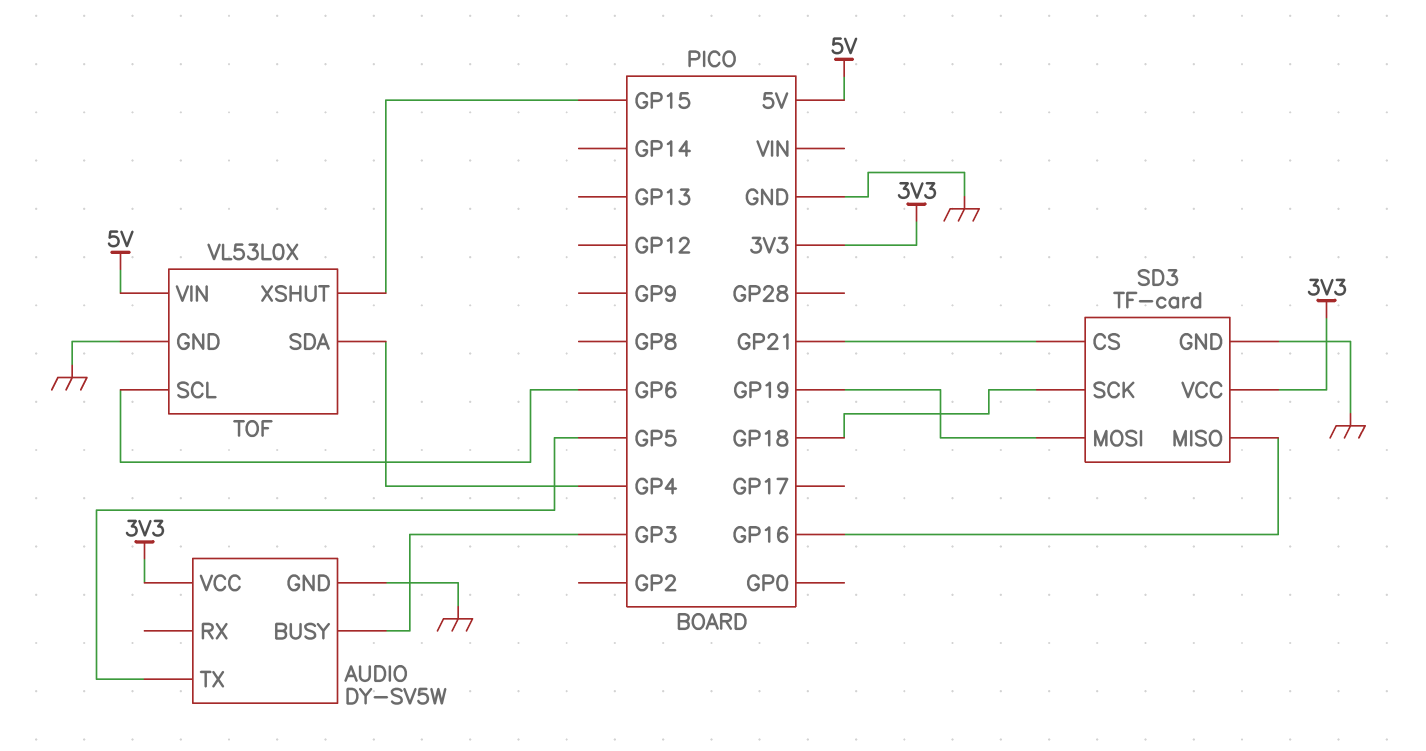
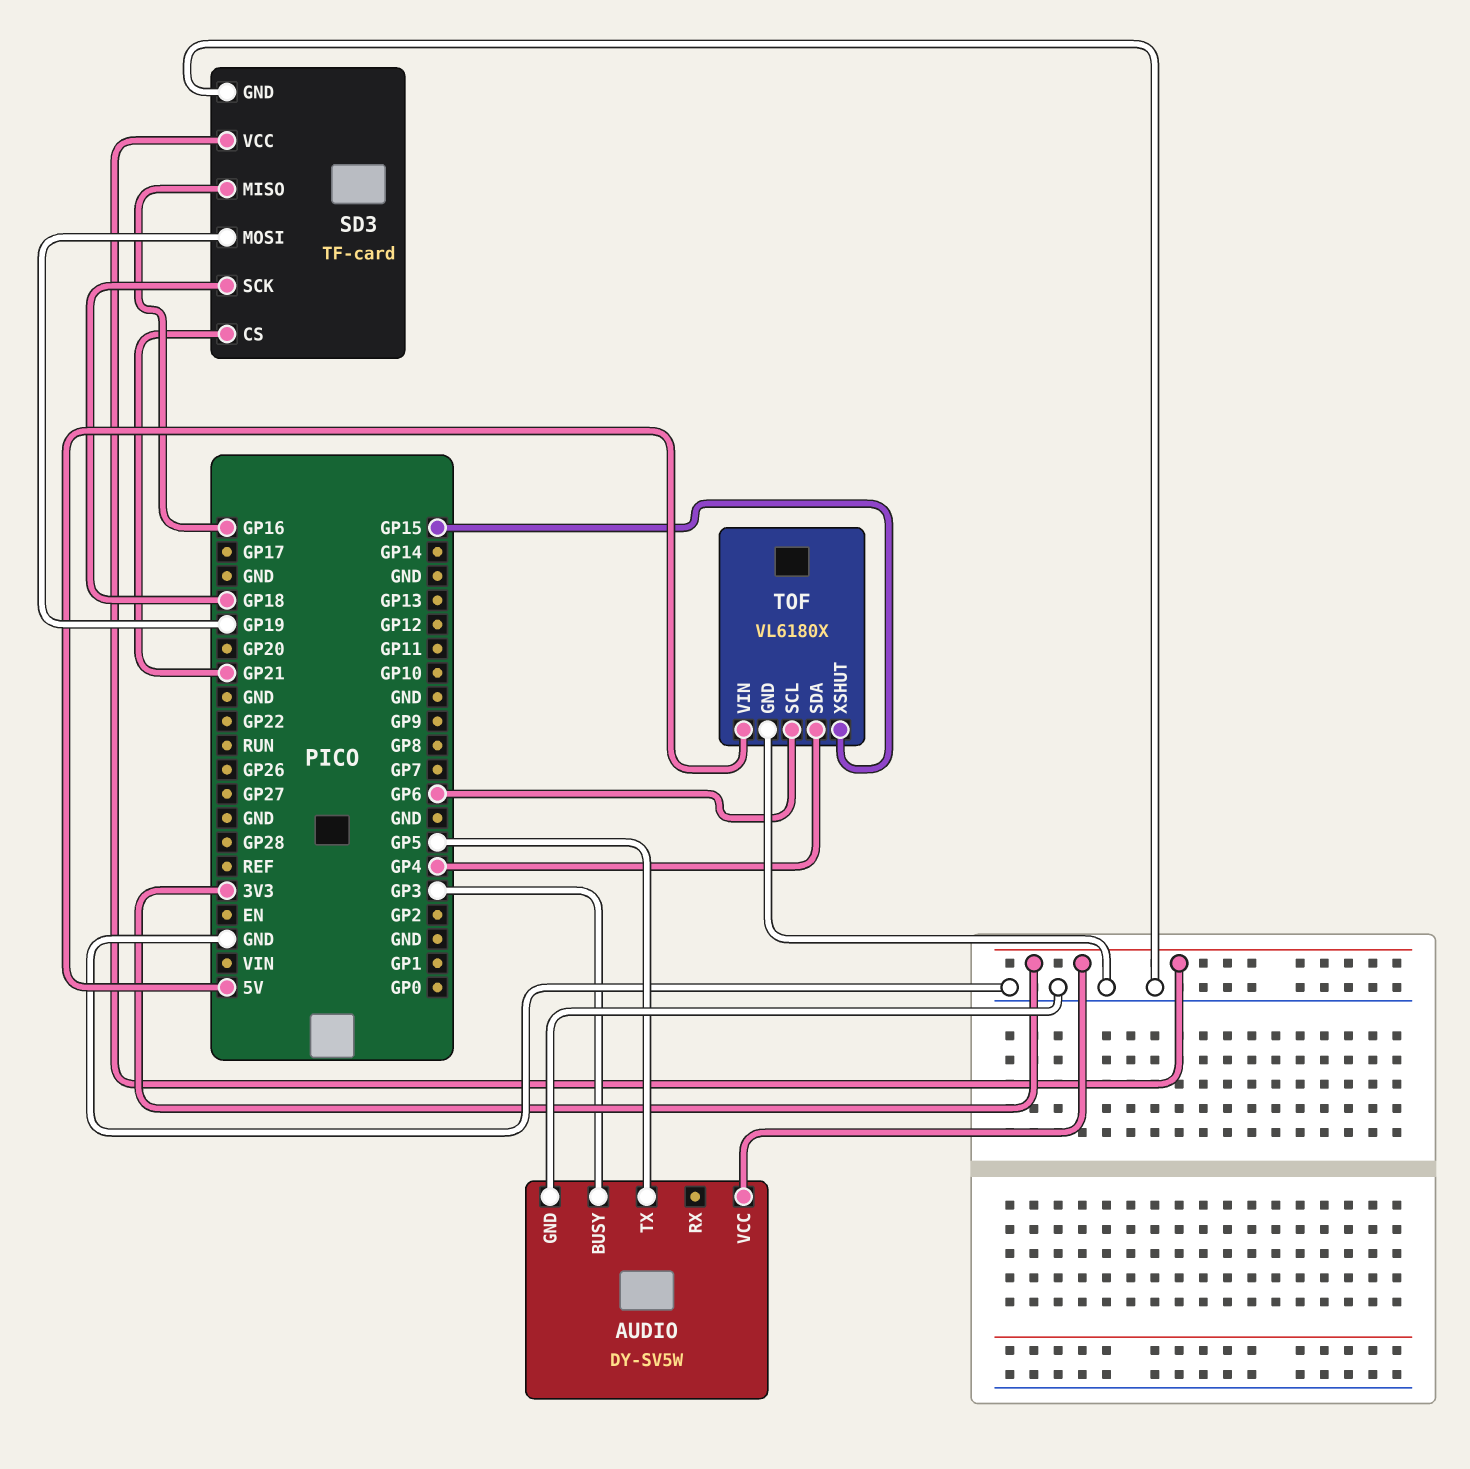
TOF: VL53L0X -> VL6180X

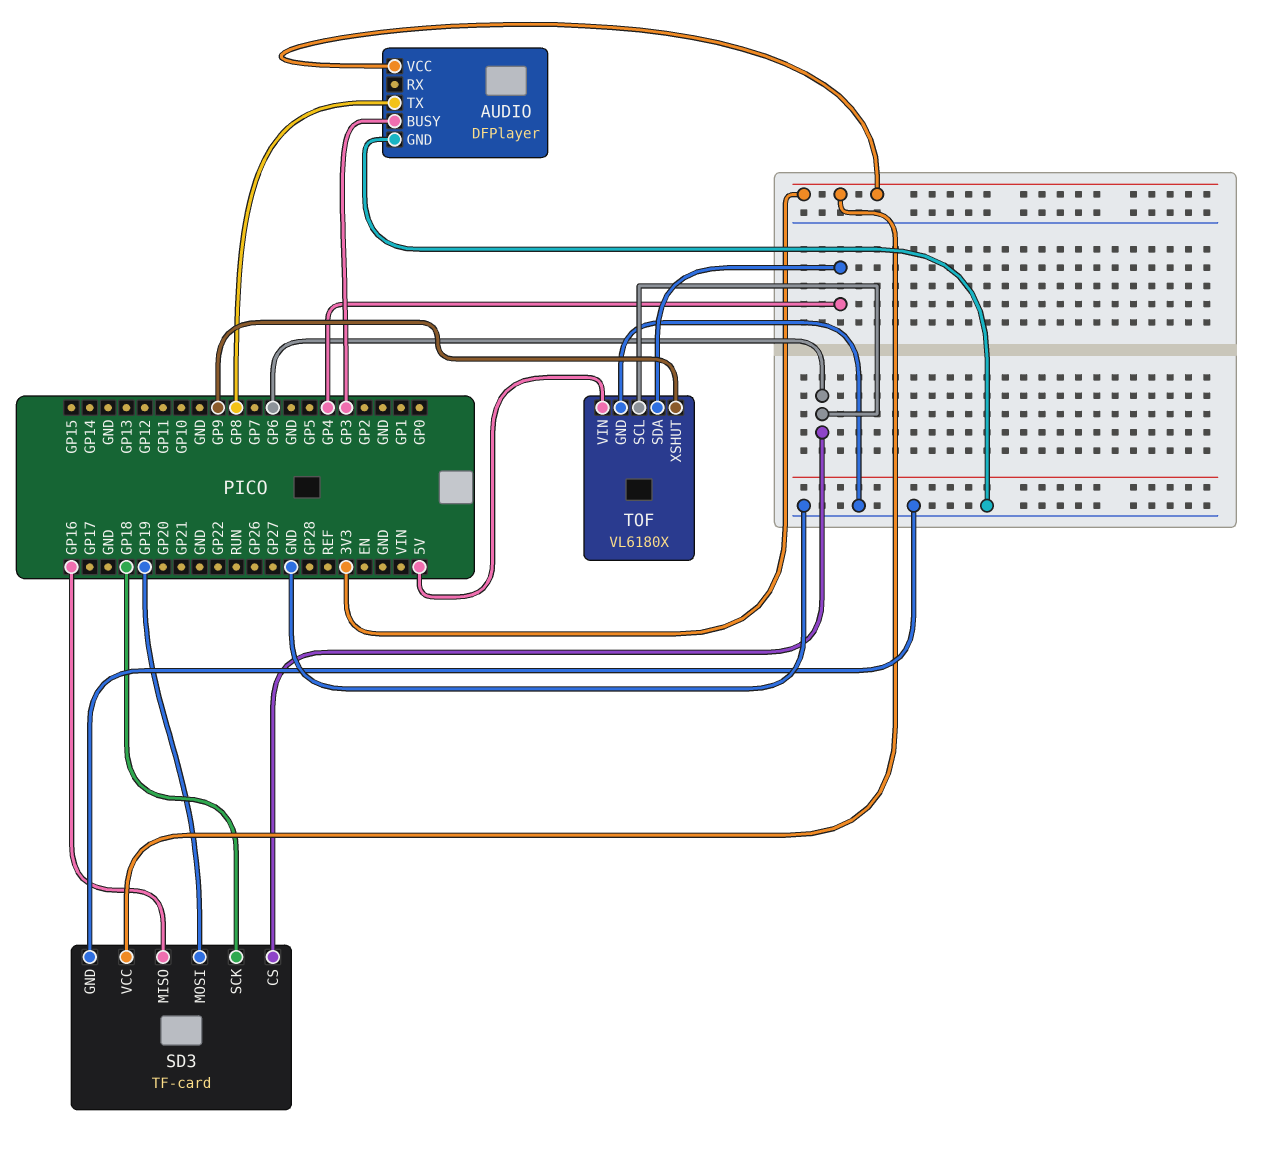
AUDIO: DY-SV5W -> DFPlayer
AUDIO pin TX: GP5 -> GP8
SD3 pin CS: GP21 -> GP6
TOF pin XSHUT: GP15 -> GP9

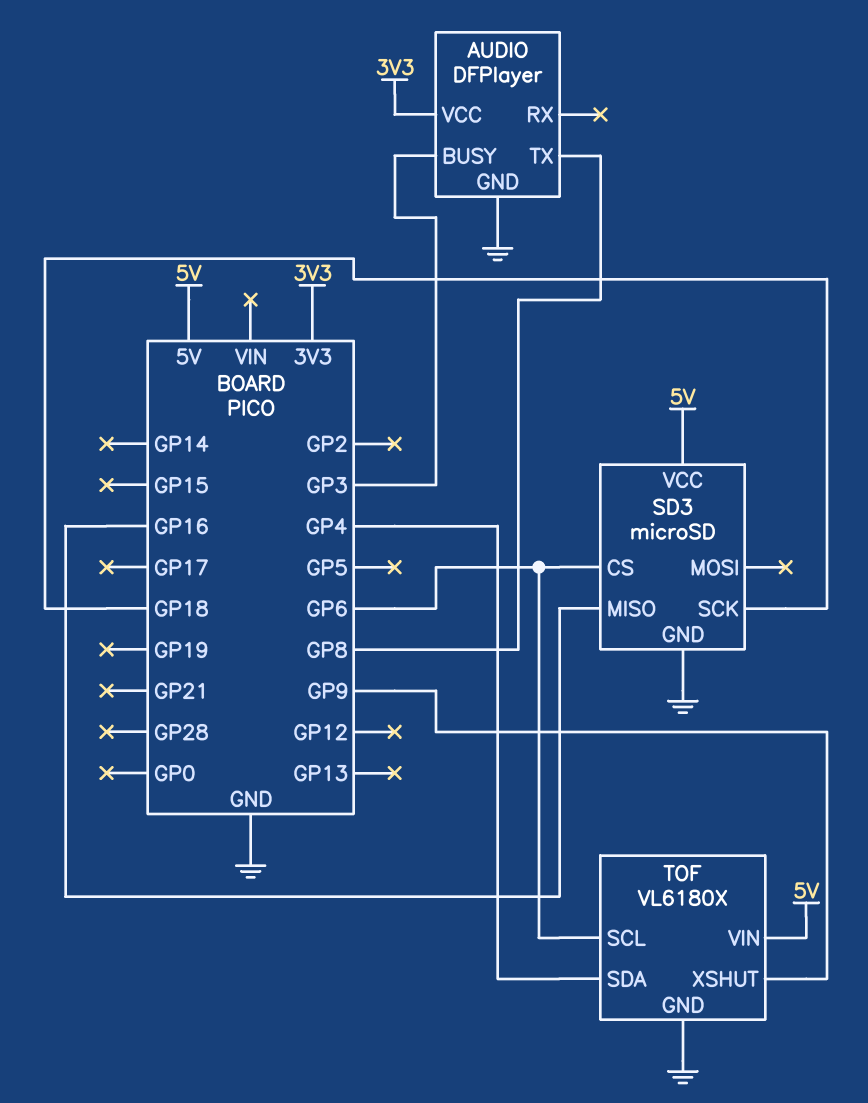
SD3: TF-card -> microSD
SD3 pin MOSI: GP19 -> none
SD3 pin VCC: 3V3 -> 5V

